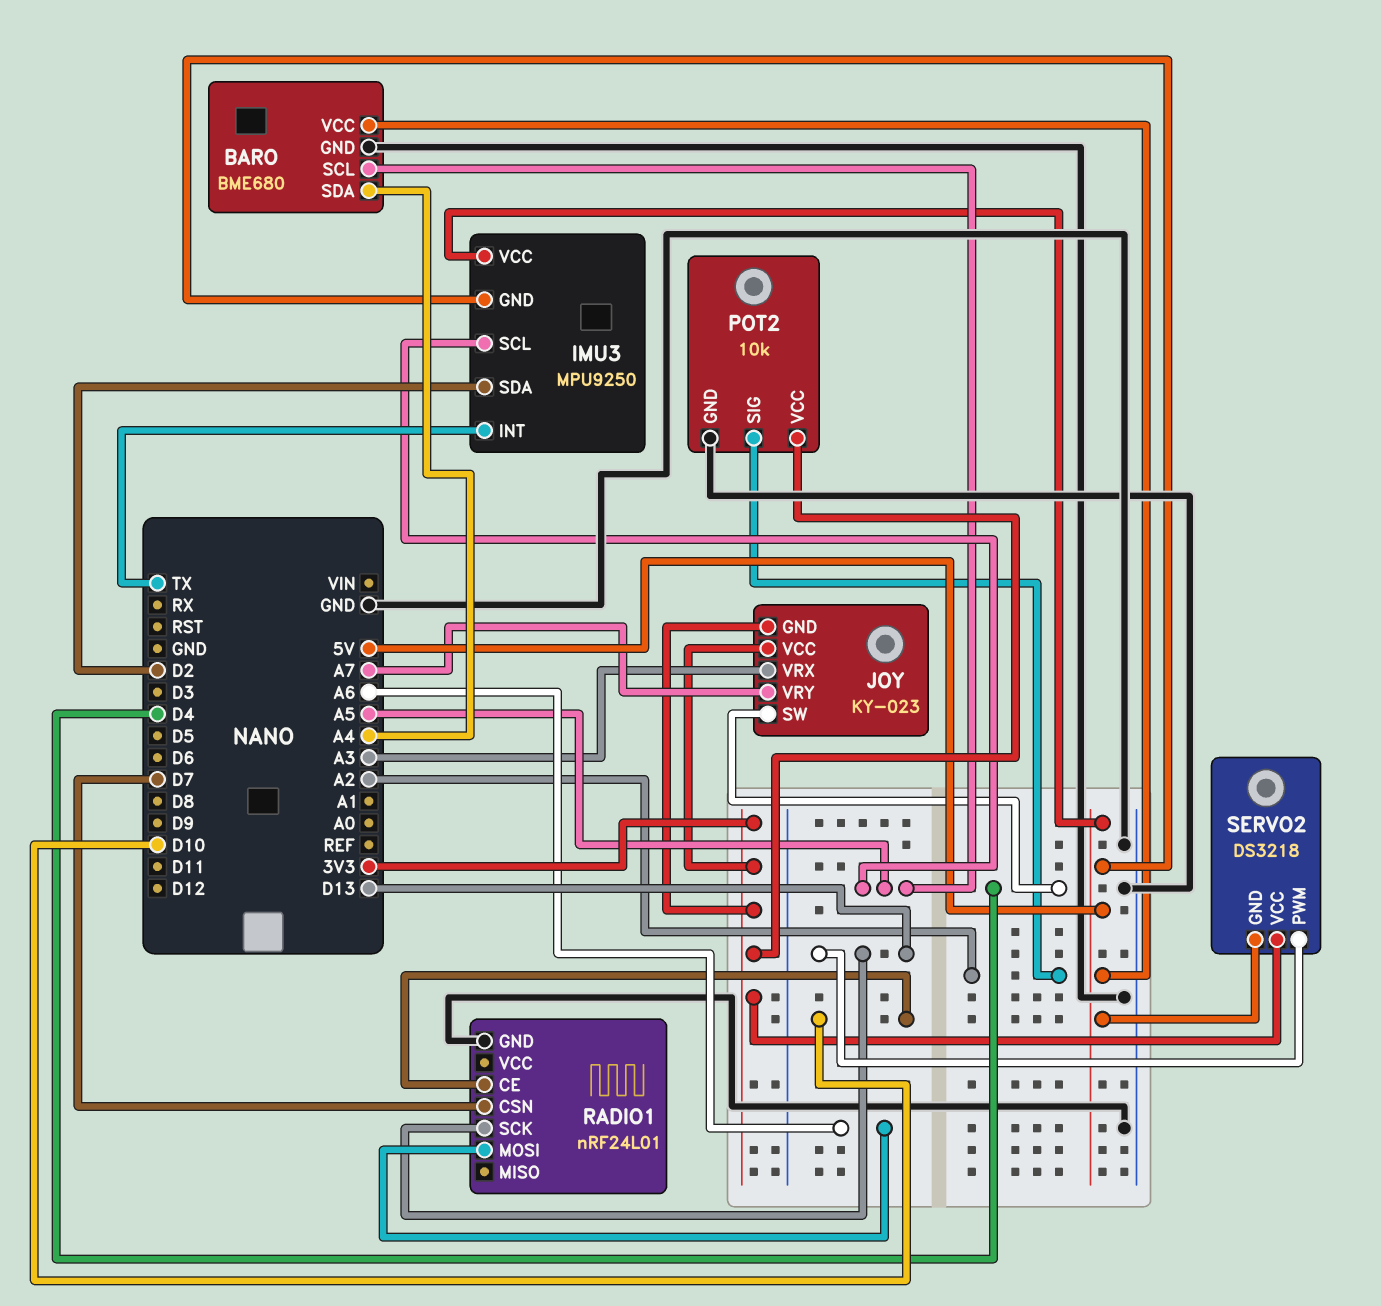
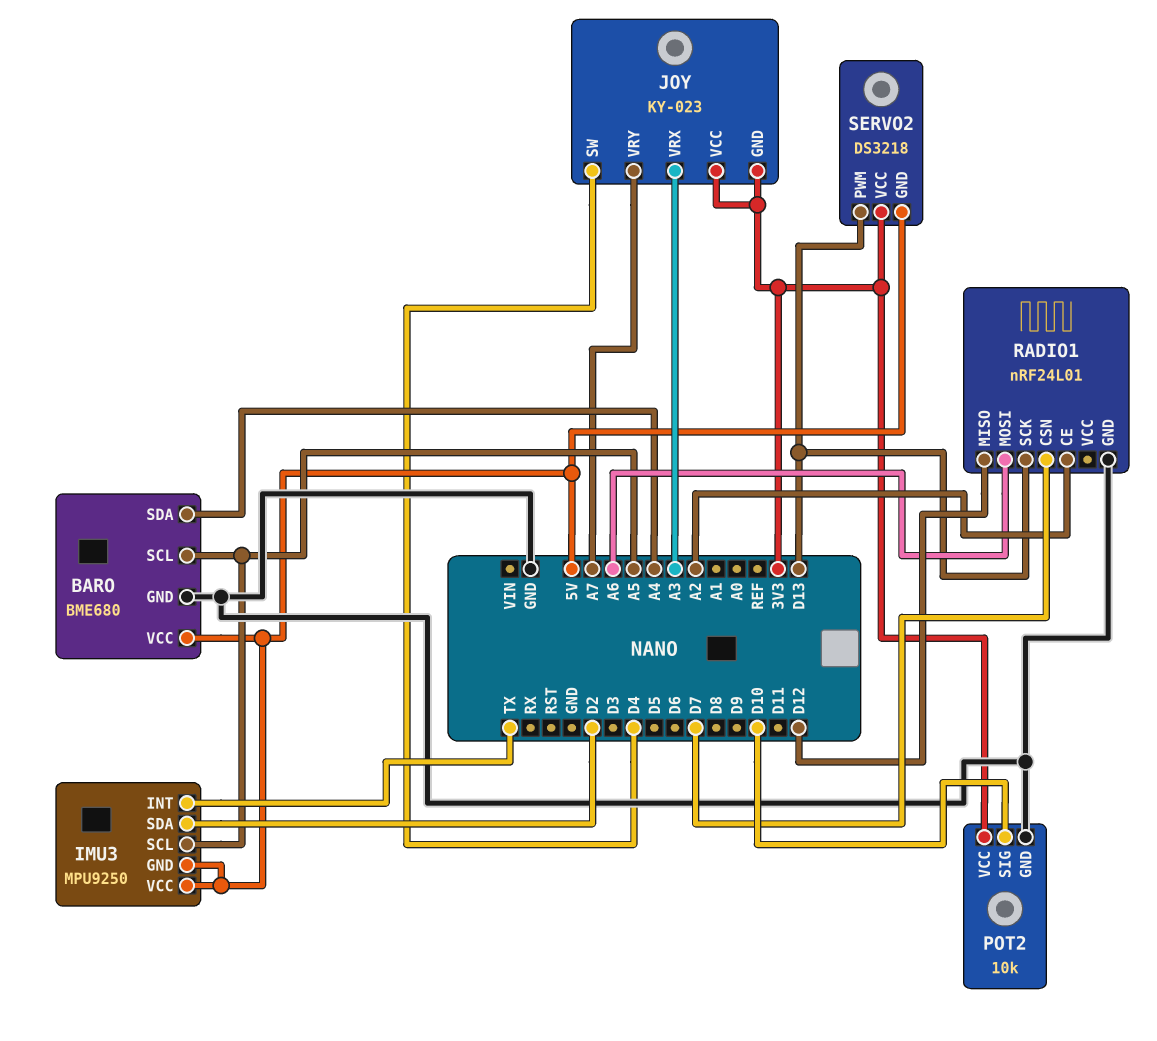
POT2 pin SIG: A2 -> D10
RADIO1 pin CE: D10 -> A2
RADIO1 pin MISO: none -> D12

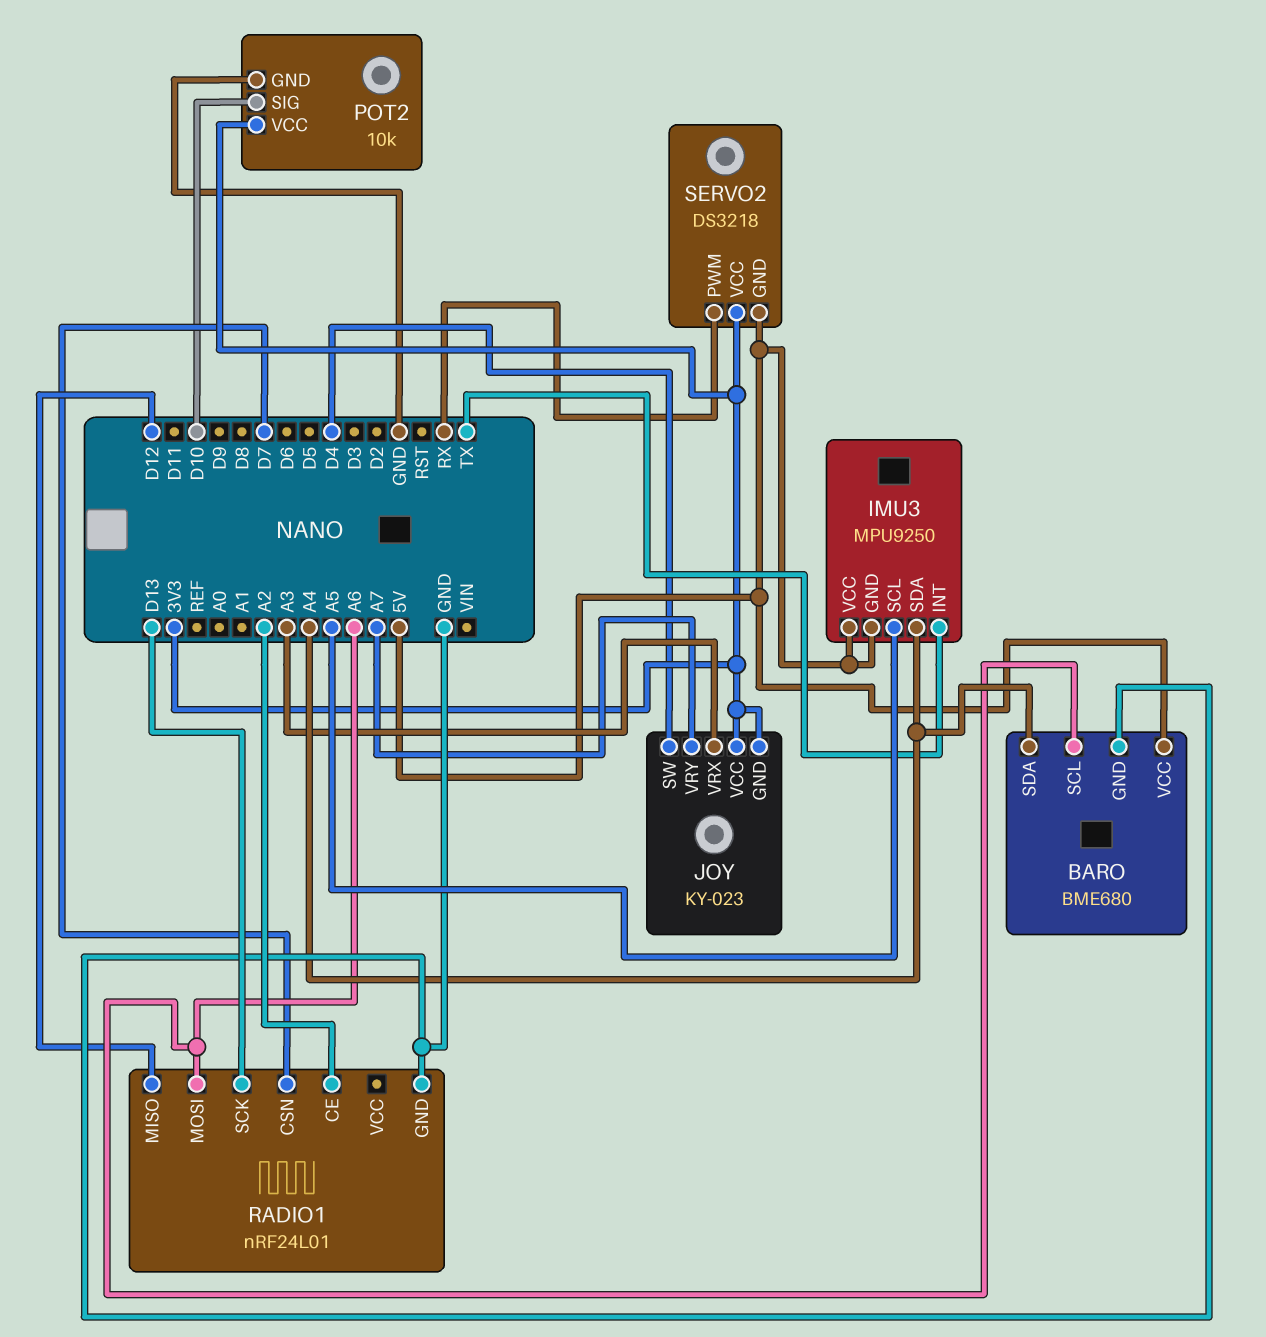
BARO pin SCL: A5 -> A6
IMU3 pin SDA: D2 -> A4
SERVO2 pin PWM: D13 -> RX

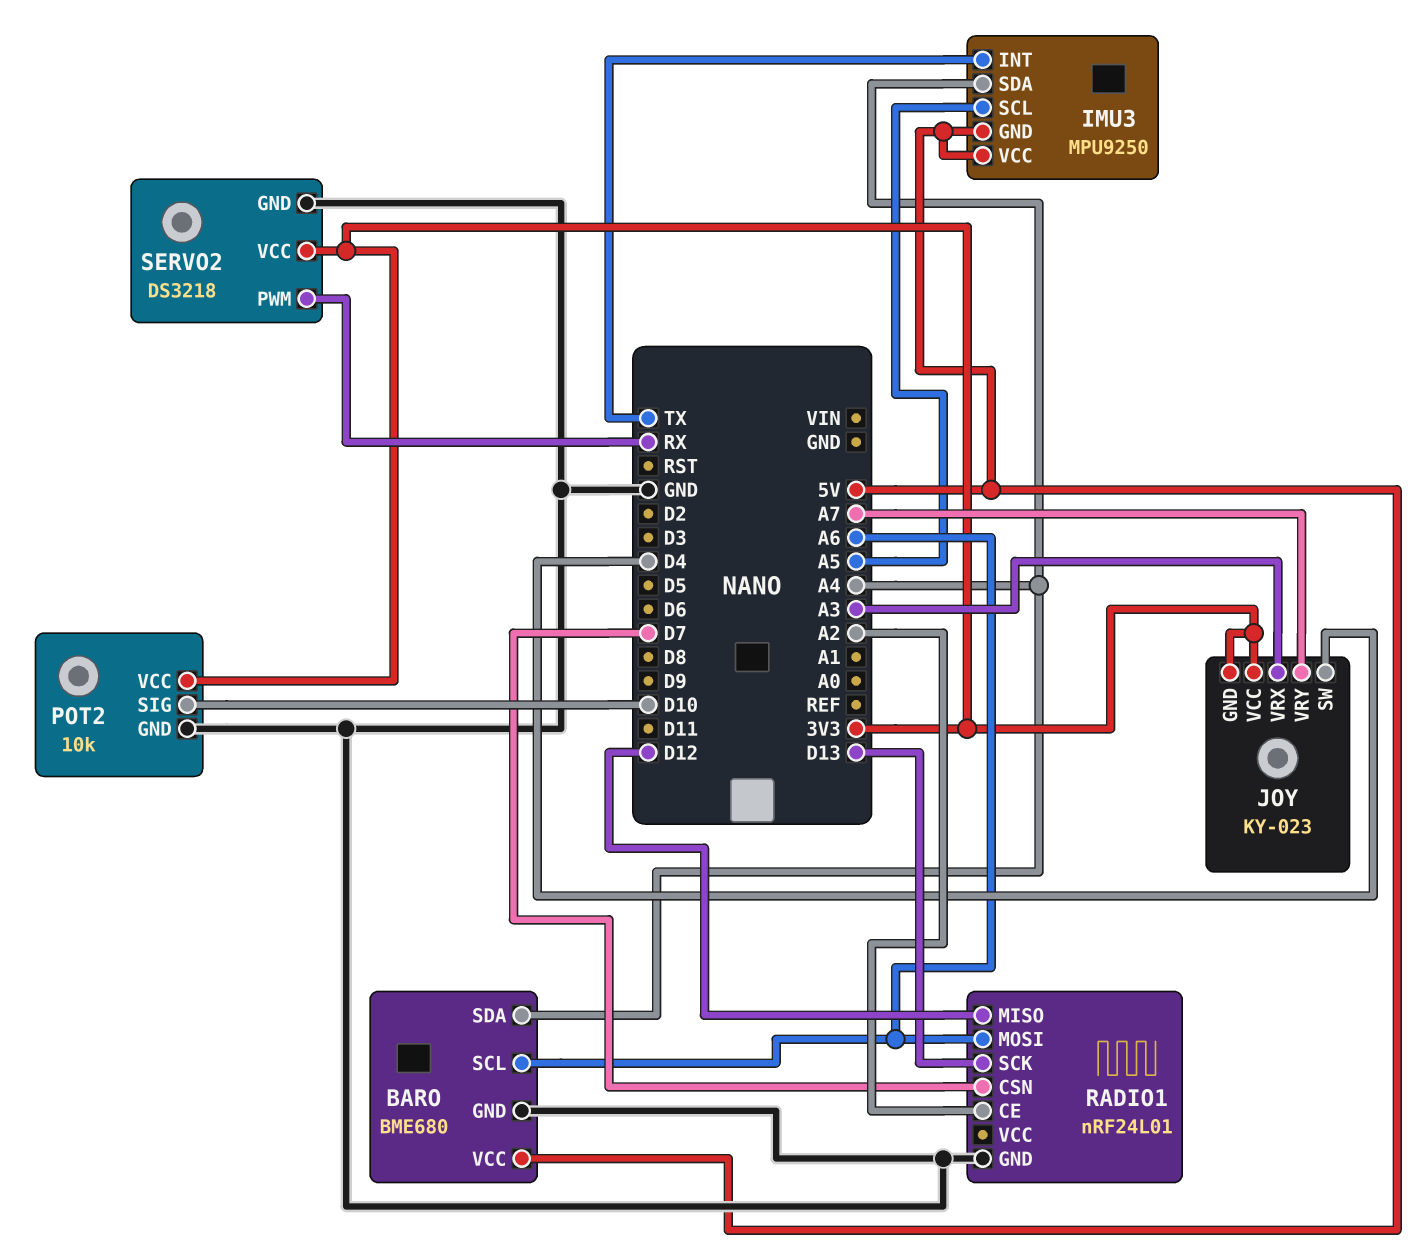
SERVO2 pin GND: 5V -> GND

